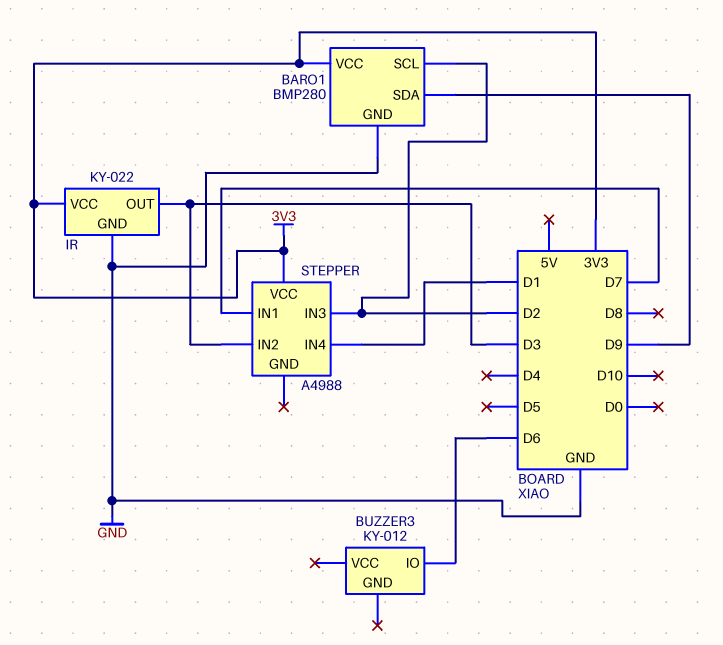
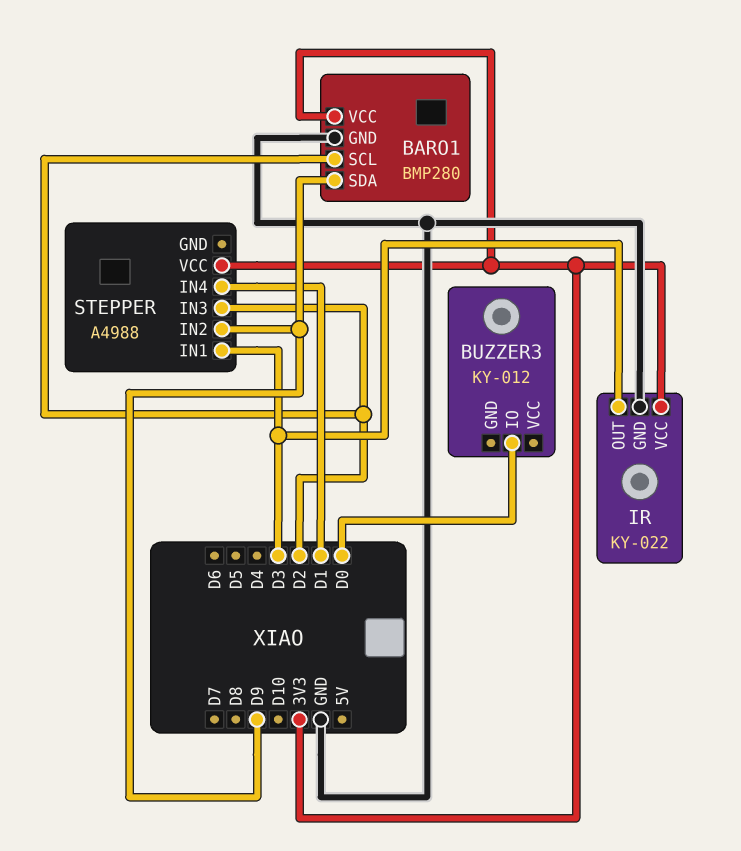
BUZZER3 pin IO: D6 -> D0
STEPPER pin IN1: D7 -> D3
STEPPER pin IN2: D3 -> D9

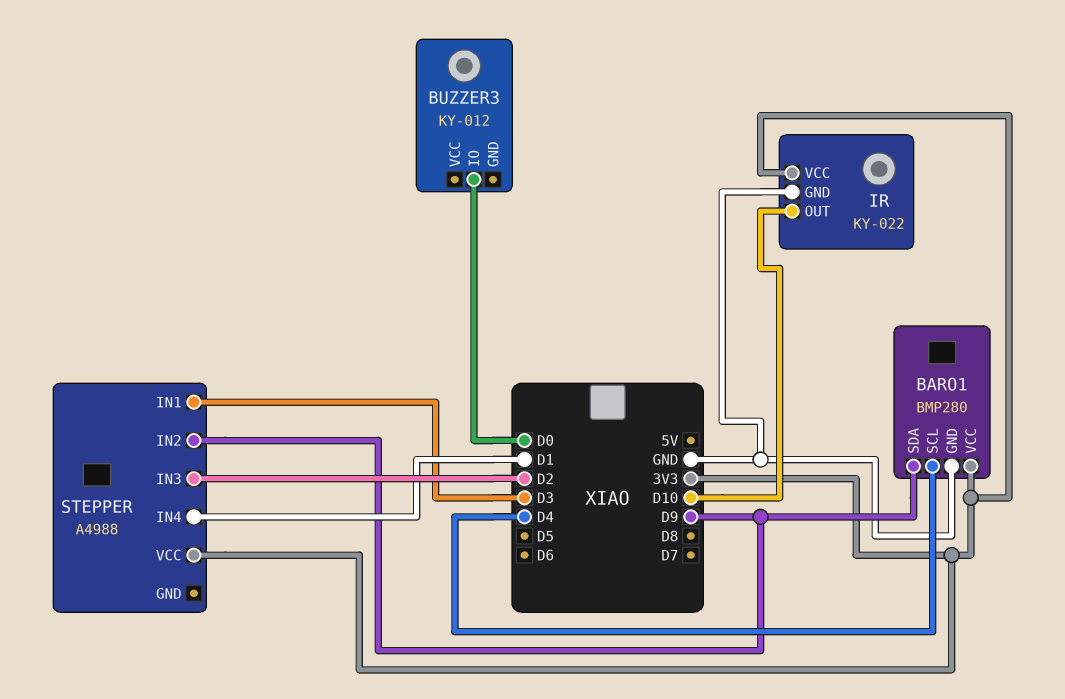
BARO1 pin SCL: D2 -> D4
IR pin OUT: D3 -> D10

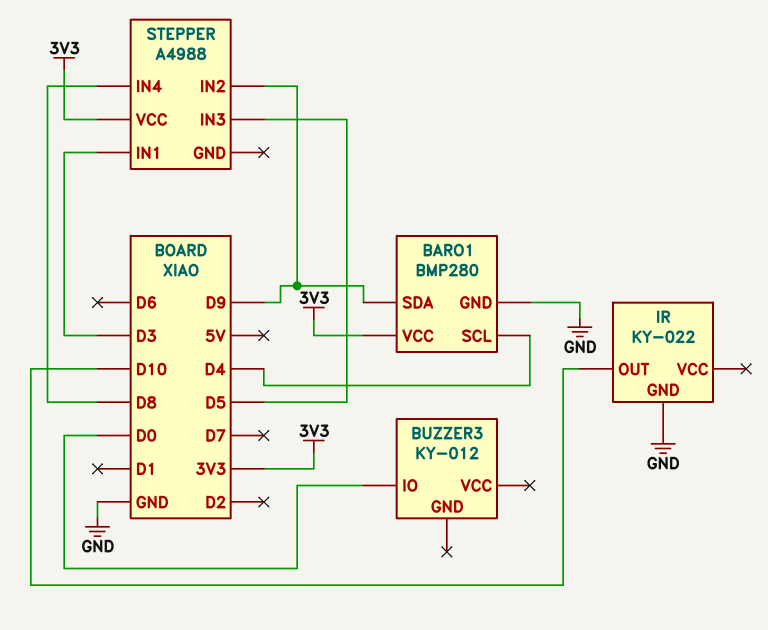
IR pin VCC: 3V3 -> none
STEPPER pin IN3: D2 -> D5
STEPPER pin IN4: D1 -> D8

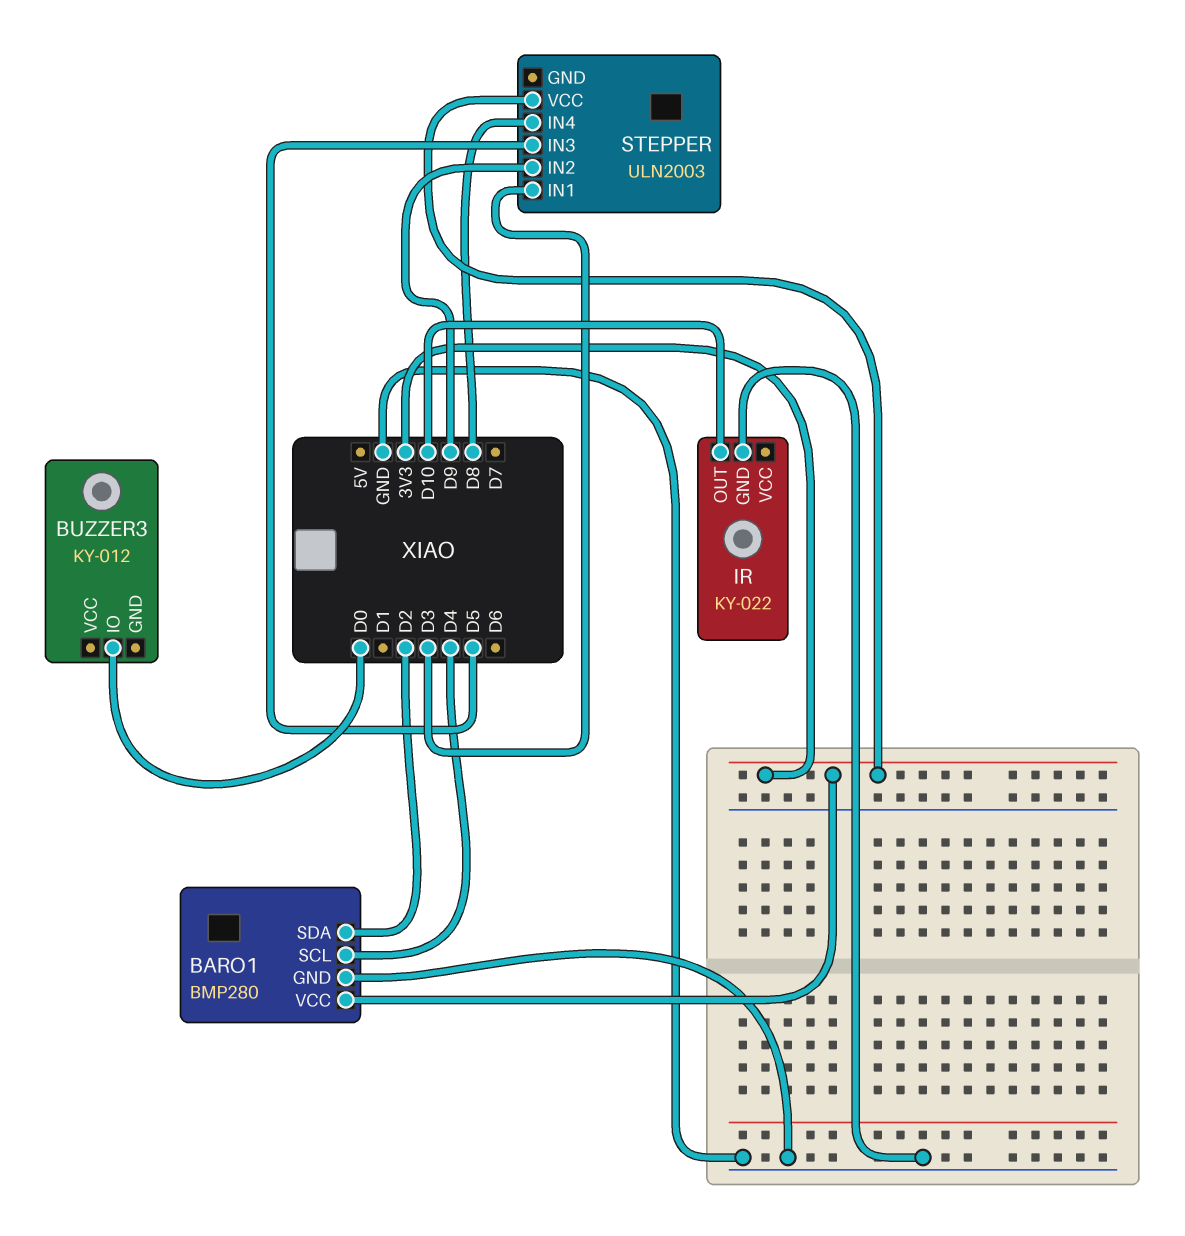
BARO1 pin SDA: D9 -> D2
STEPPER: A4988 -> ULN2003

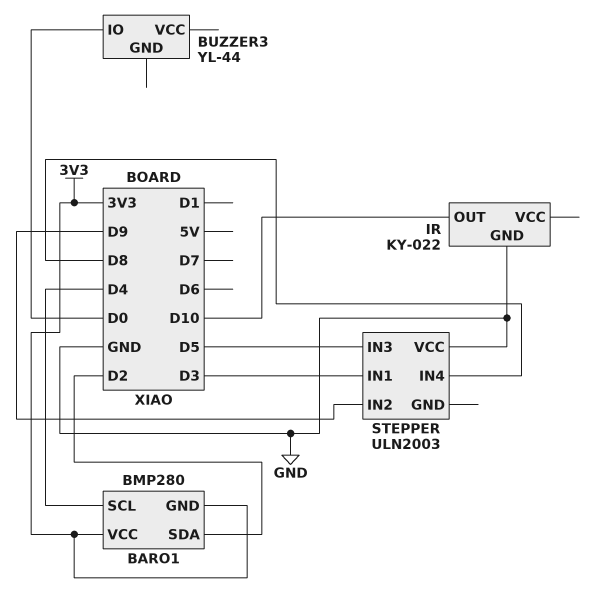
BARO1 pin GND: GND -> 3V3
BUZZER3: KY-012 -> YL-44
STEPPER pin VCC: 3V3 -> GND

